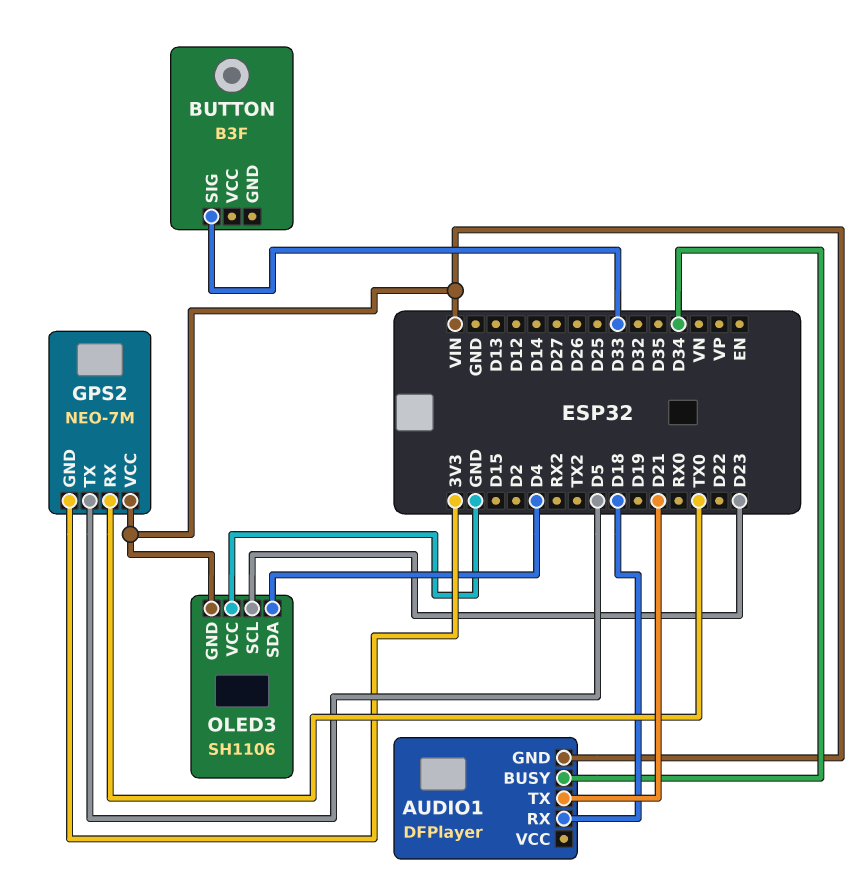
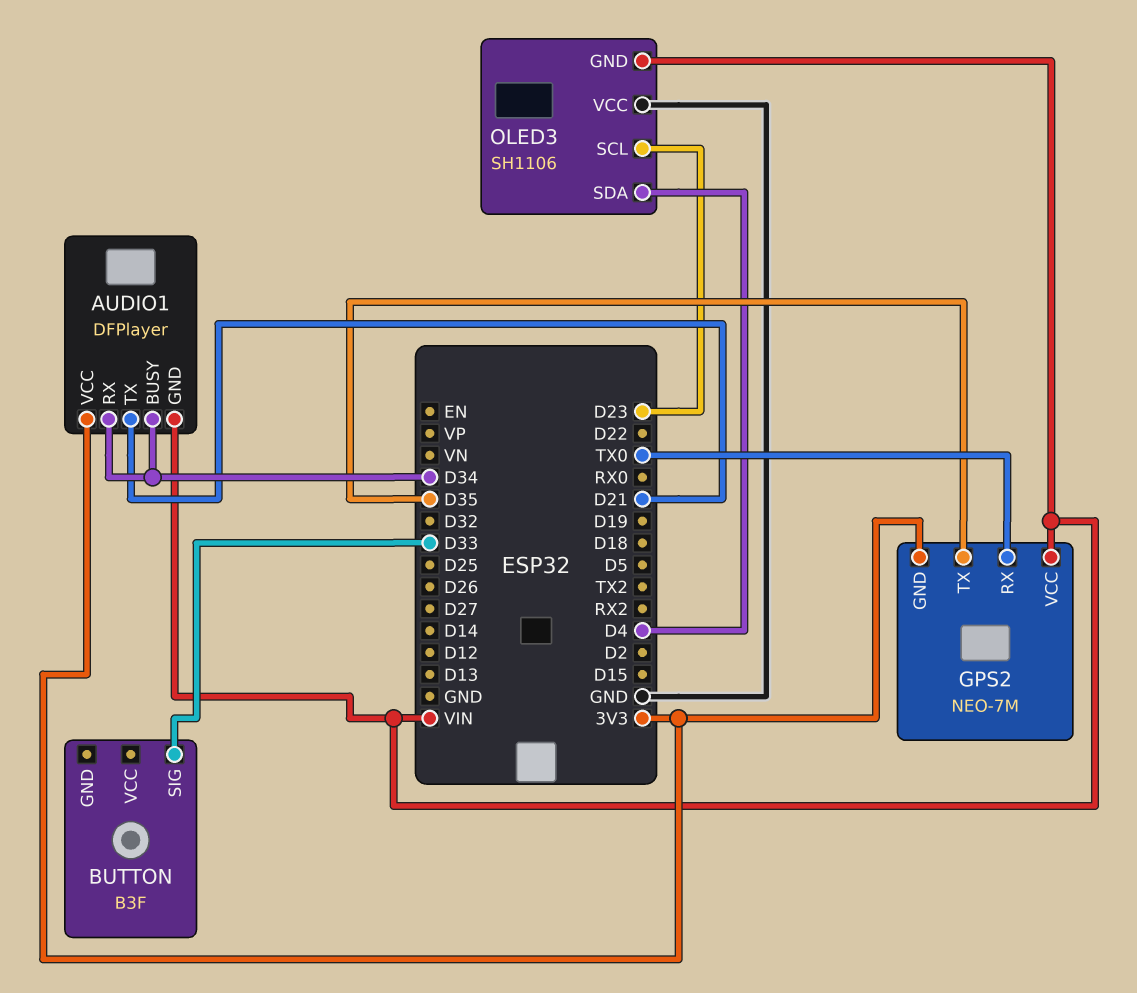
AUDIO1 pin RX: D18 -> D34
AUDIO1 pin VCC: none -> 3V3
GPS2 pin TX: D5 -> D35

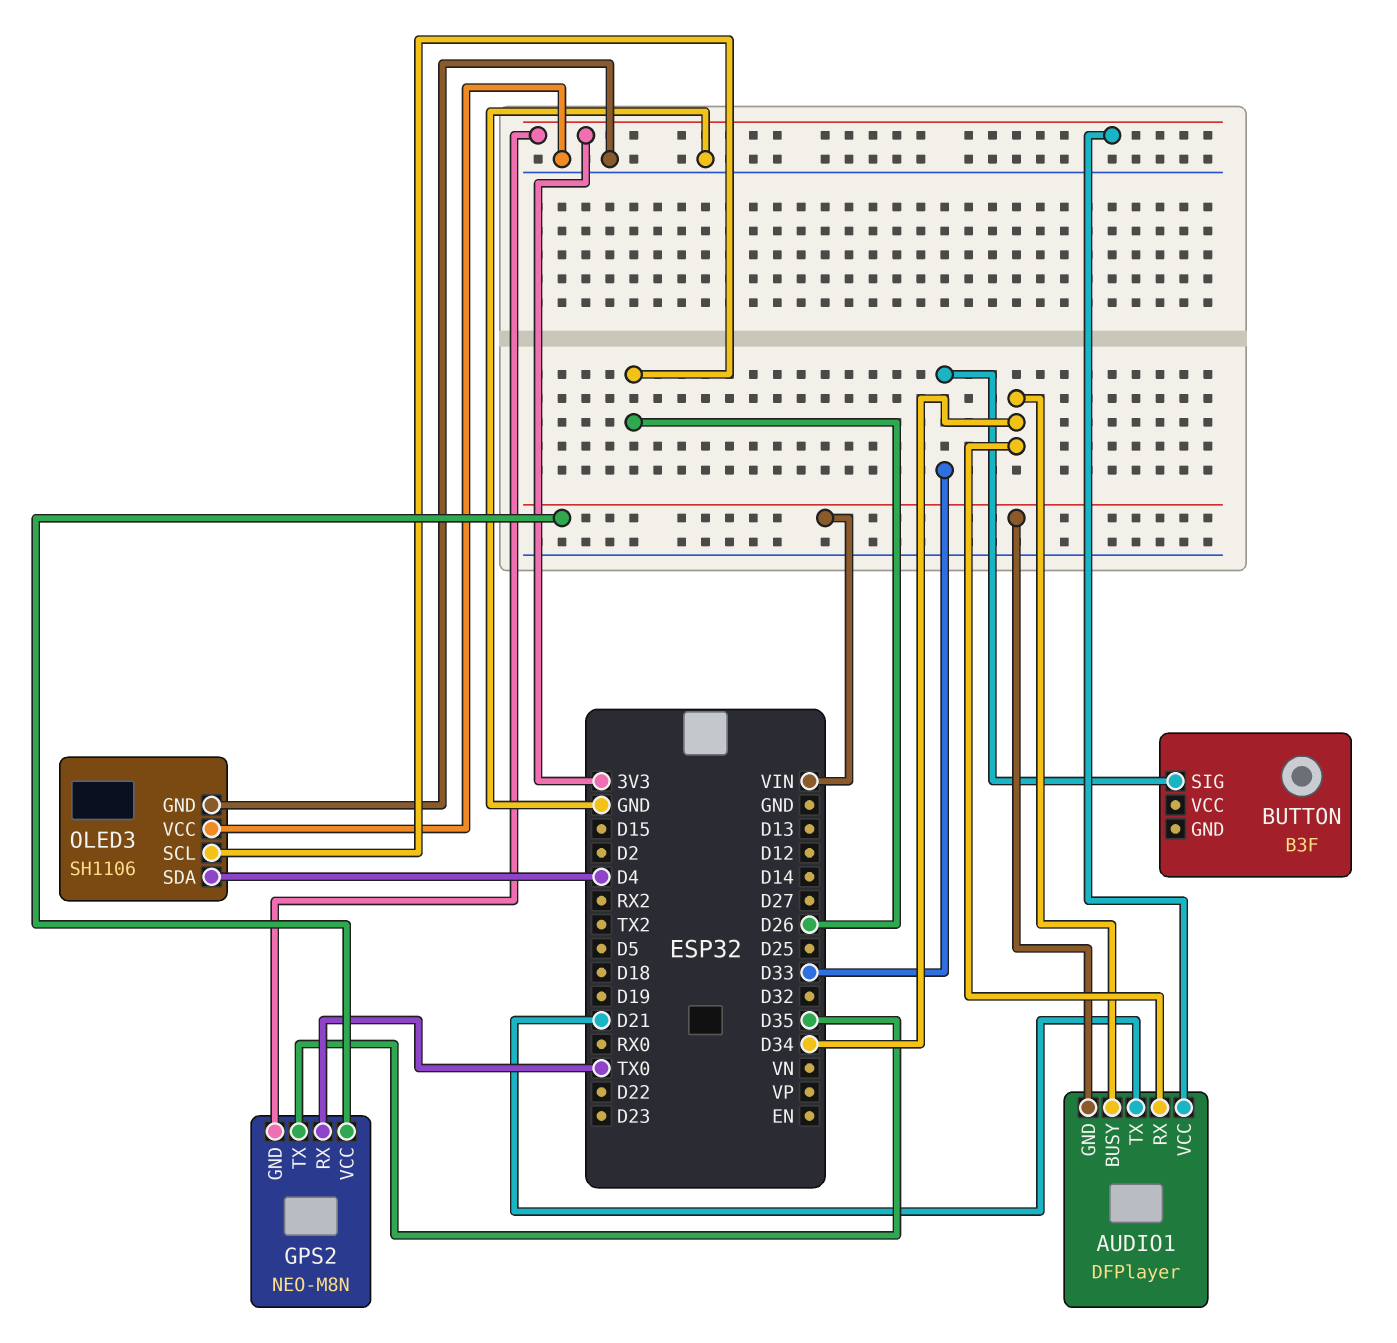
GPS2: NEO-7M -> NEO-M8N
OLED3 pin GND: VIN -> GND
OLED3 pin SCL: D23 -> D26

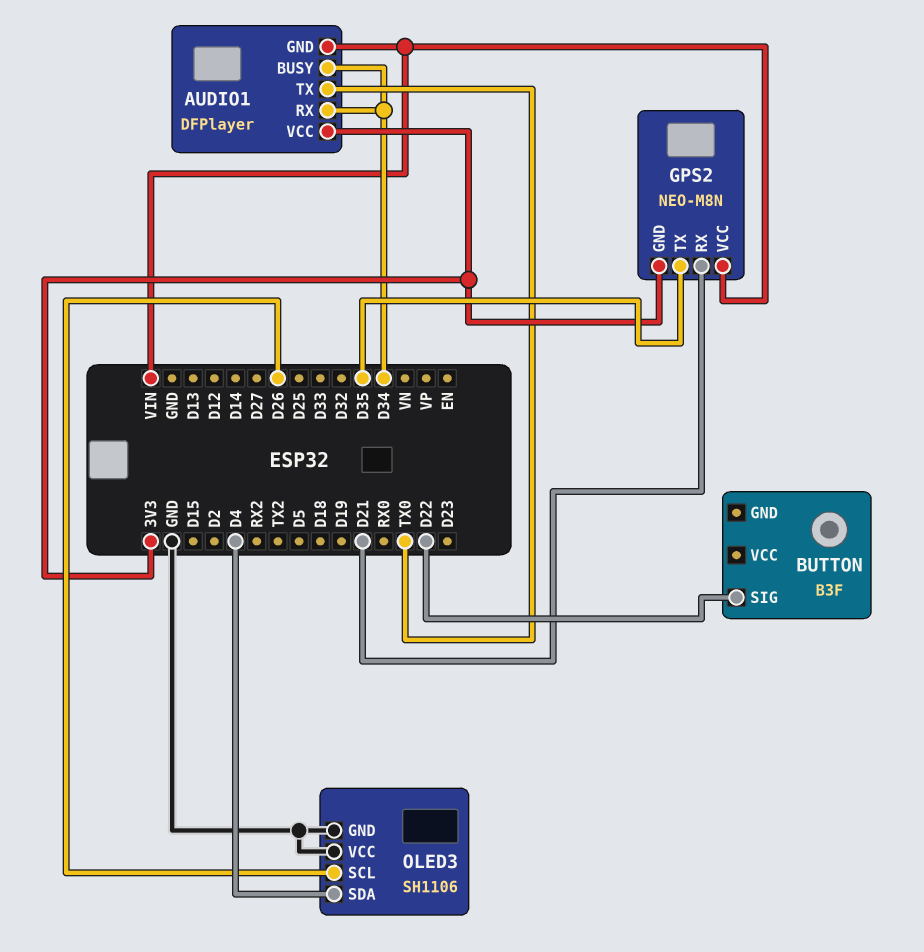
AUDIO1 pin TX: D21 -> TX0
BUTTON pin SIG: D33 -> D22
GPS2 pin RX: TX0 -> D21

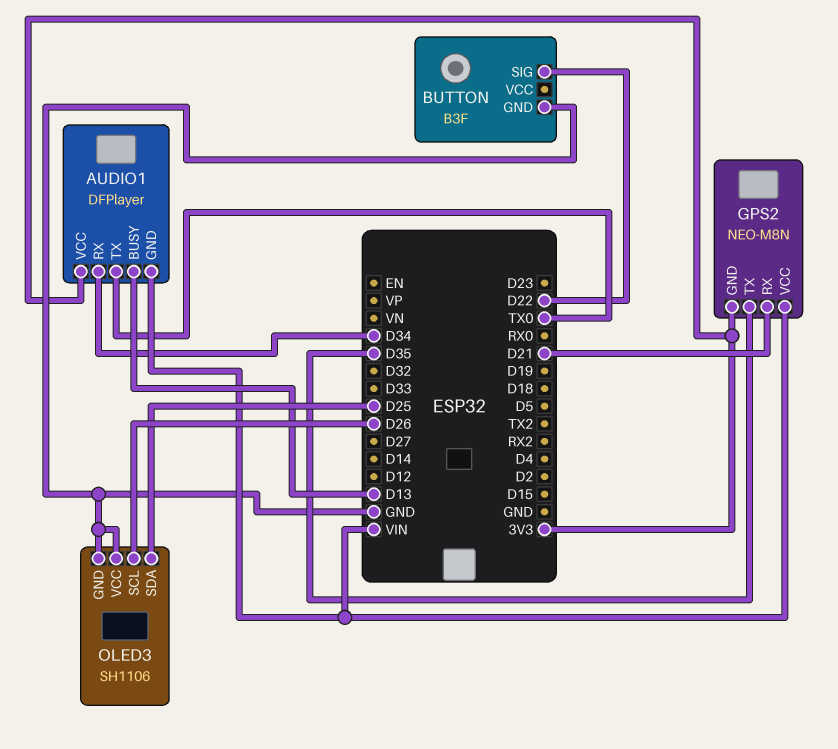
AUDIO1 pin BUSY: D34 -> D13
BUTTON pin GND: none -> GND
OLED3 pin SDA: D4 -> D25

